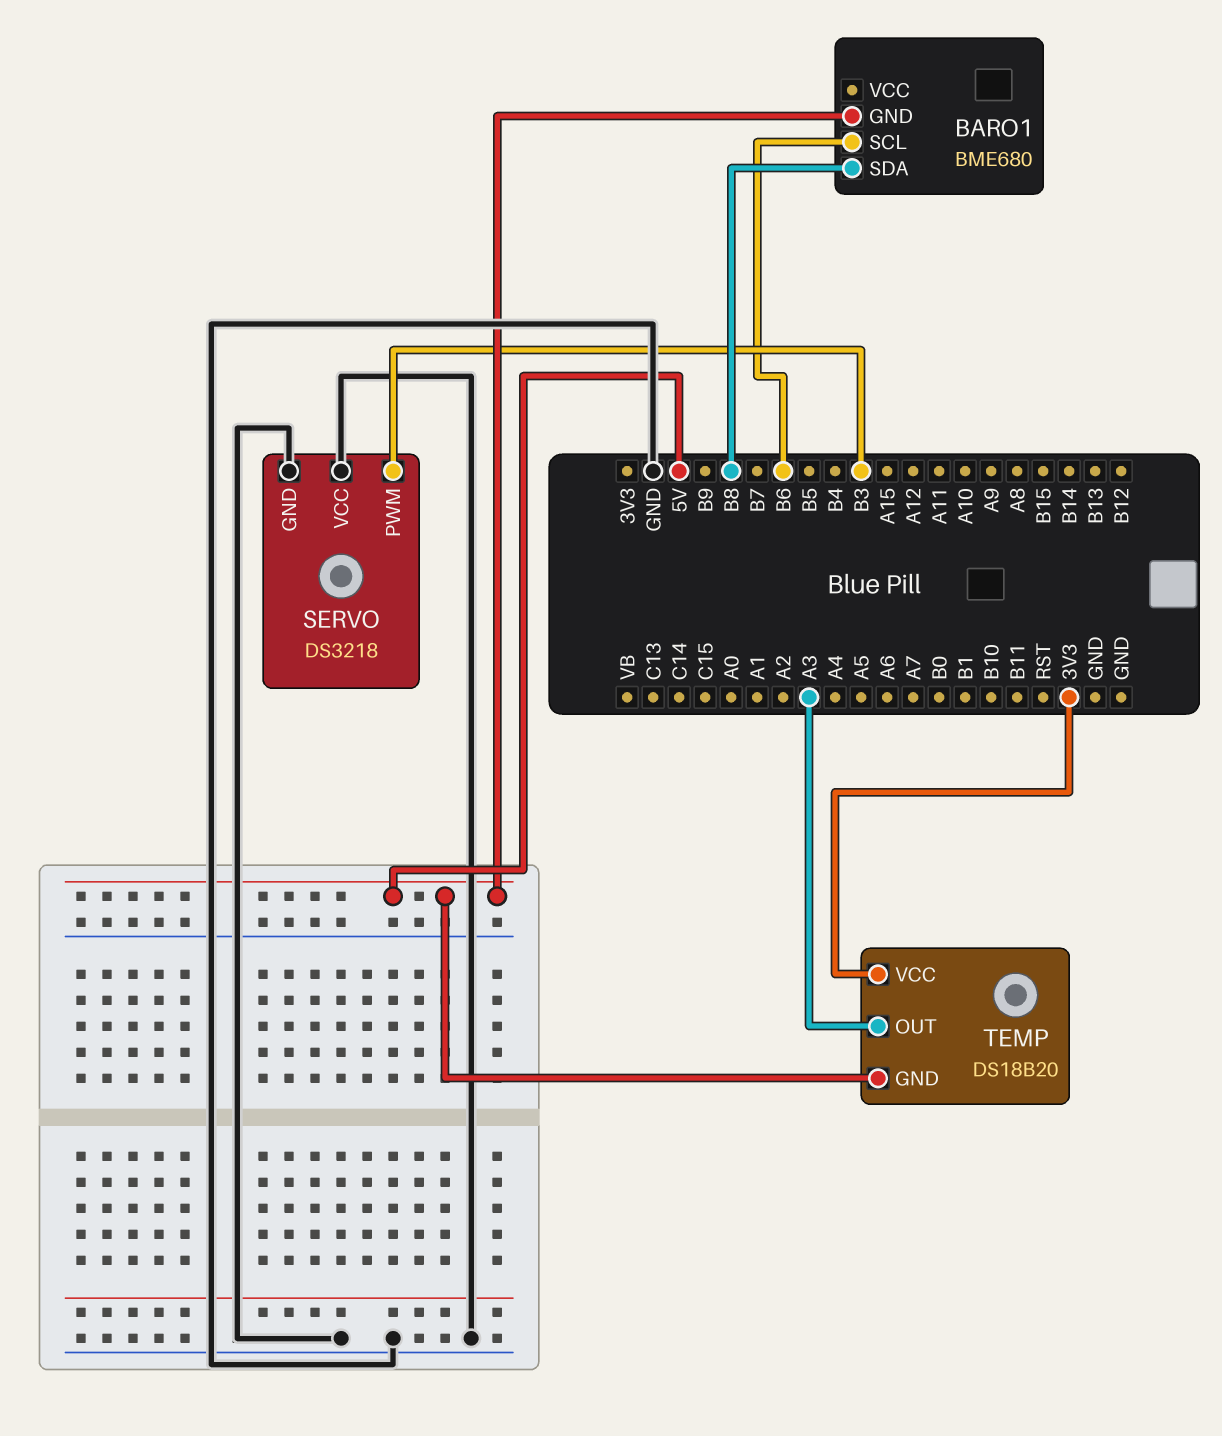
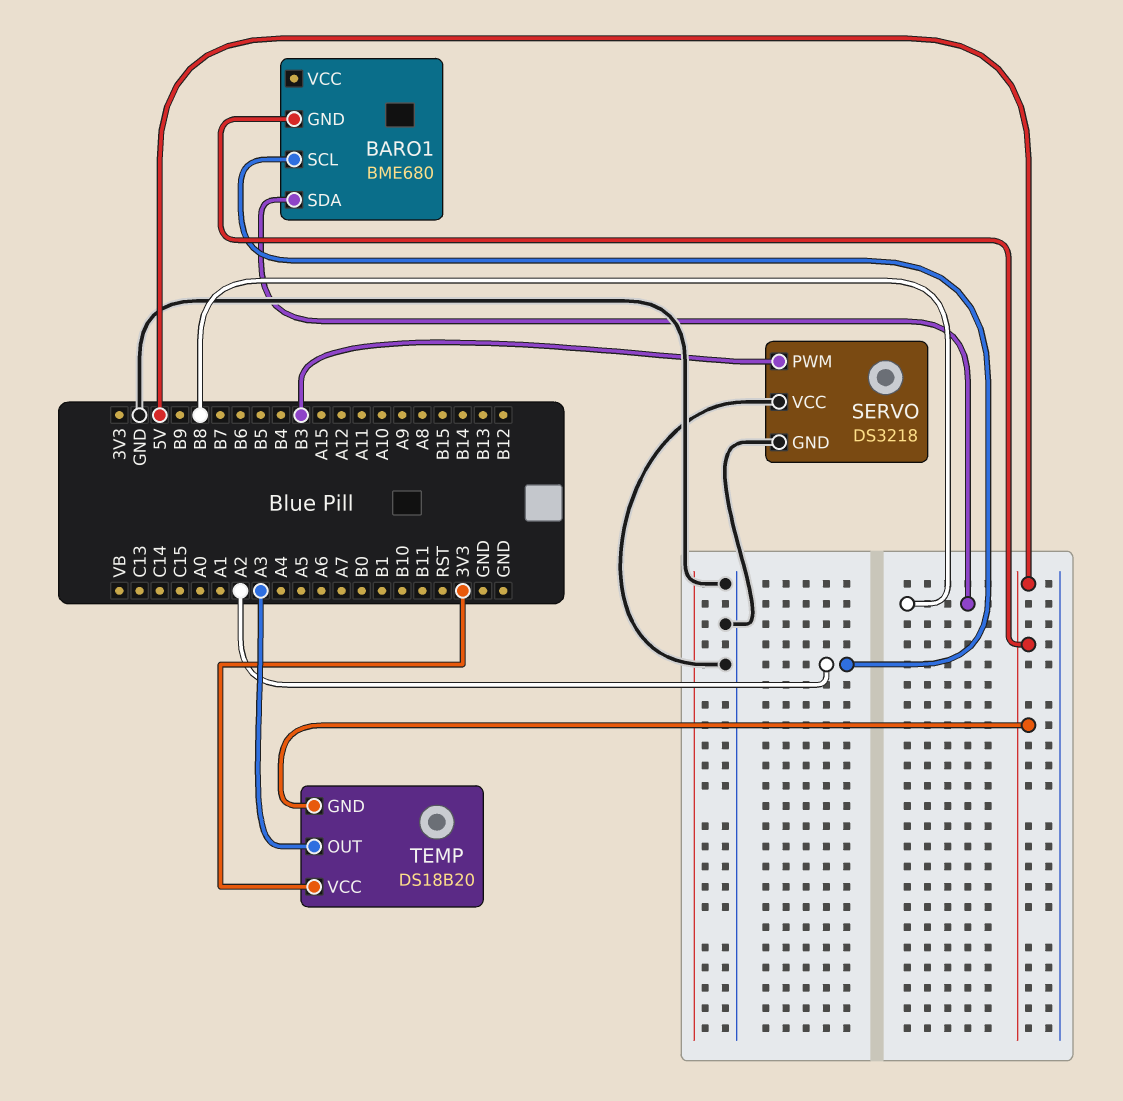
BARO1 pin SCL: B6 -> A2

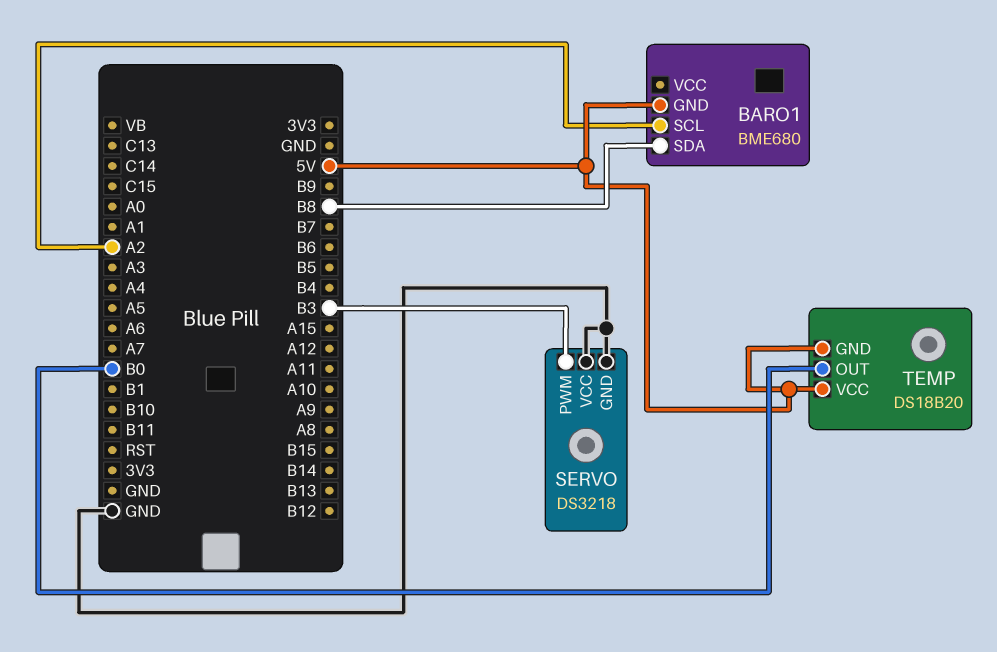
TEMP pin OUT: A3 -> B0
TEMP pin VCC: 3V3 -> 5V

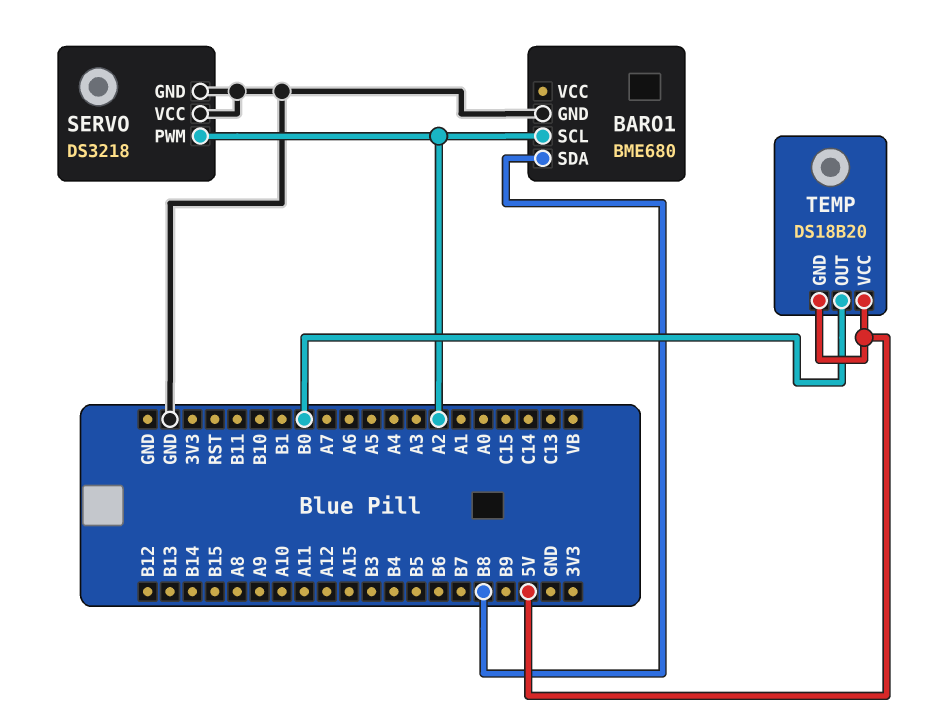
BARO1 pin GND: 5V -> GND
SERVO pin PWM: B3 -> A2

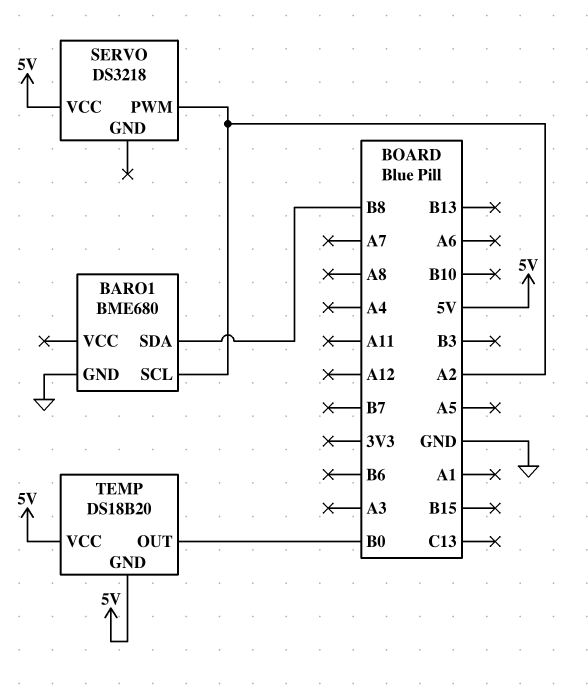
SERVO pin GND: GND -> none
SERVO pin VCC: GND -> 5V

